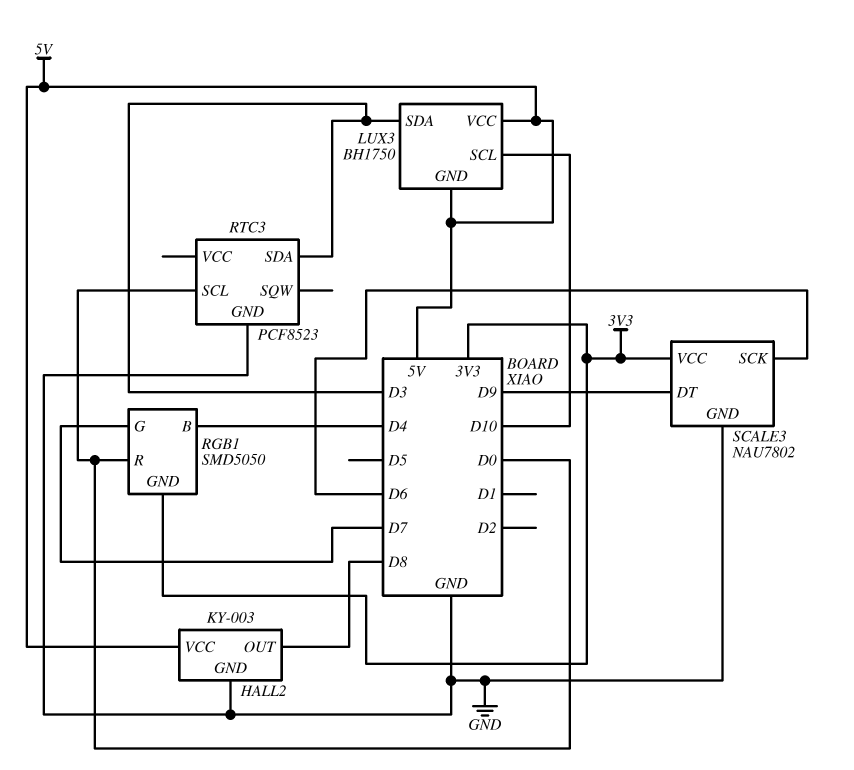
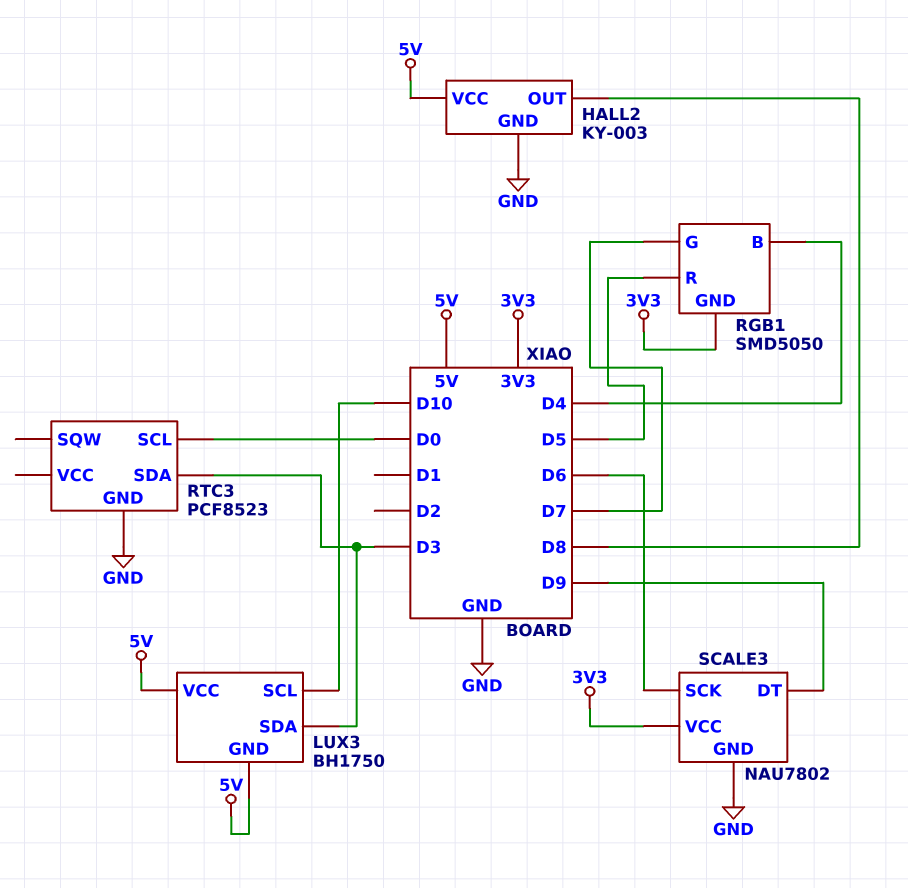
RGB1 pin R: D0 -> D5

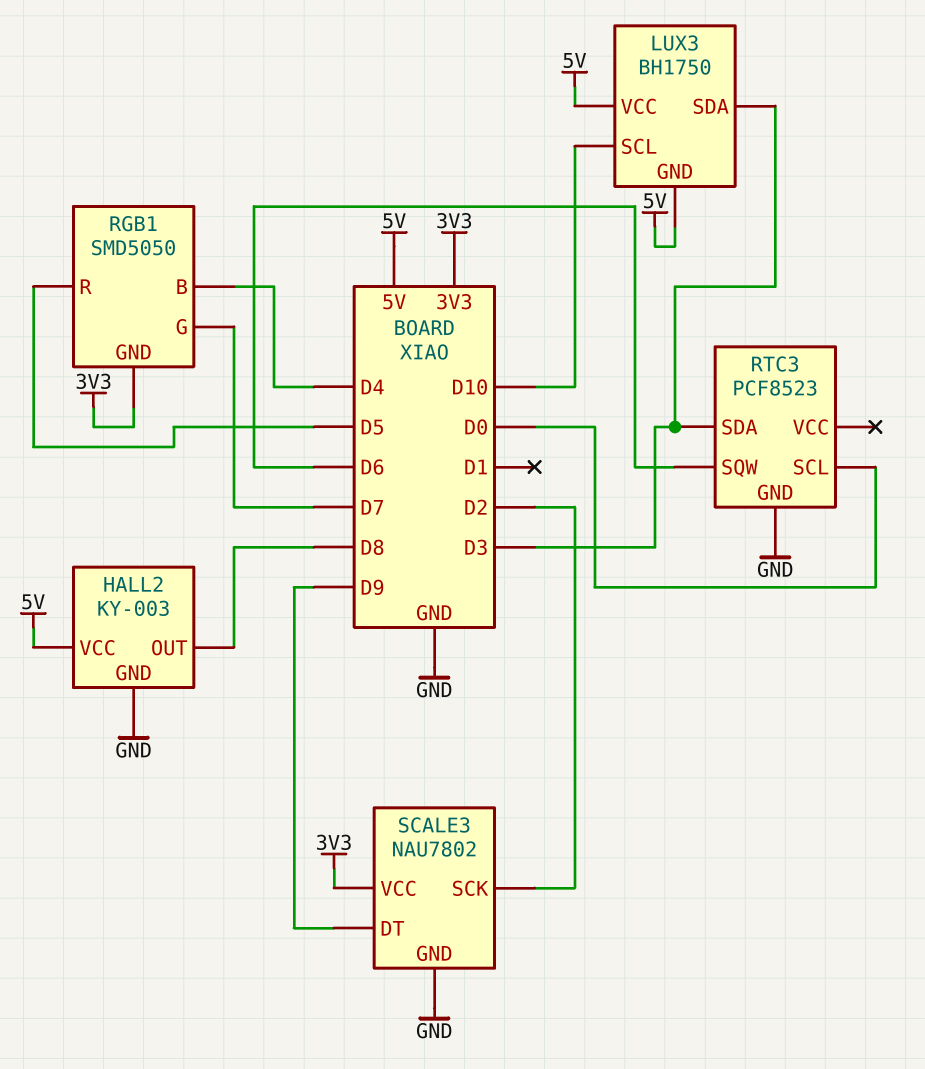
RTC3 pin SQW: none -> D6
SCALE3 pin SCK: D6 -> D2

